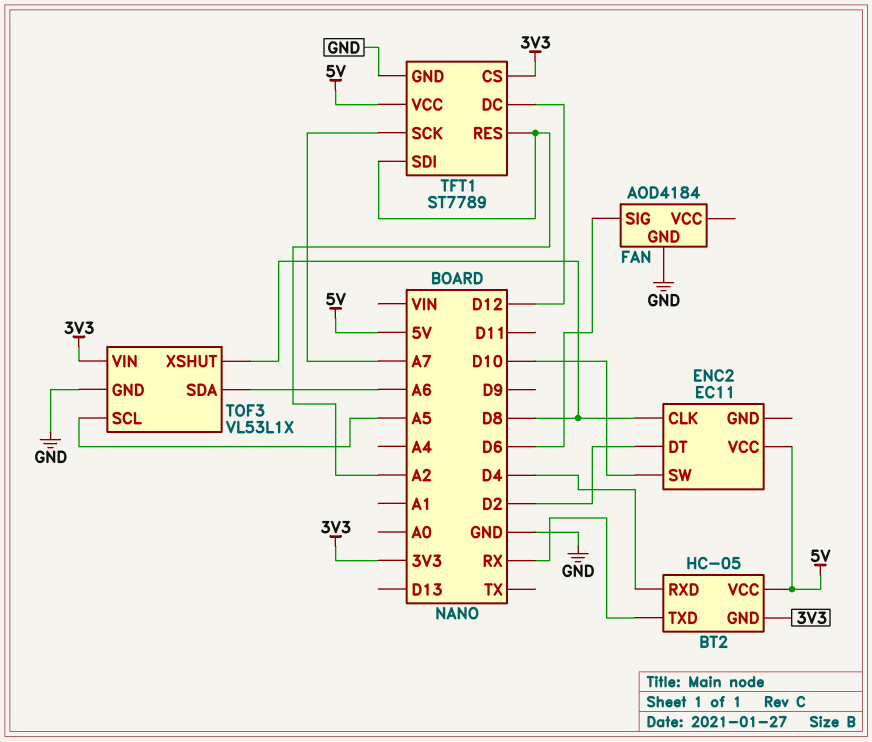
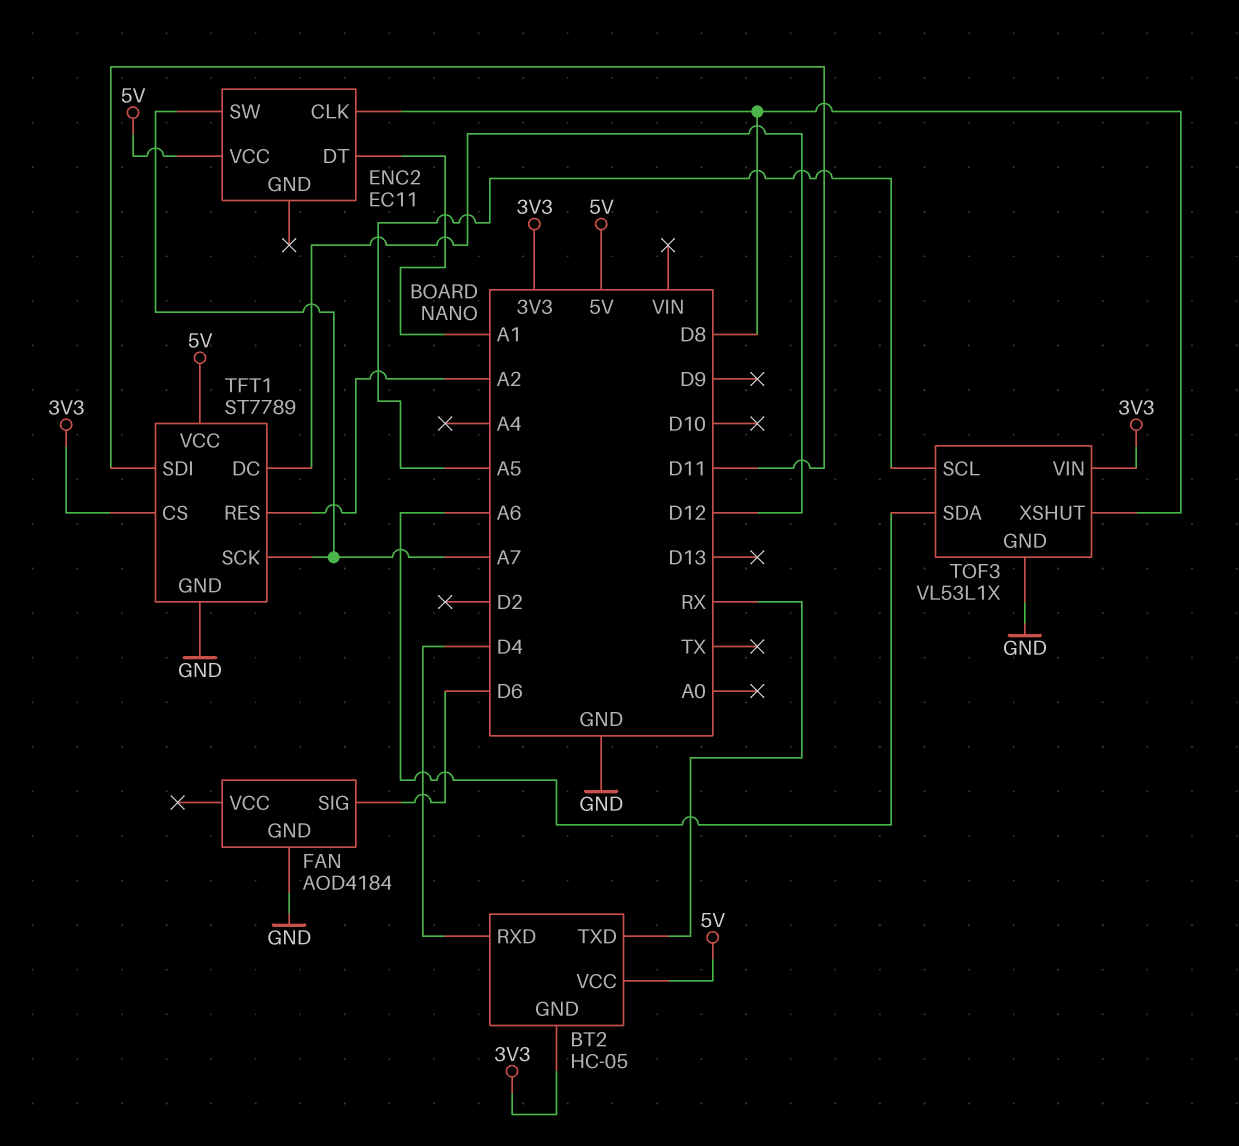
ENC2 pin DT: D2 -> A1
ENC2 pin SW: D10 -> A7
TFT1 pin SDI: A2 -> D11

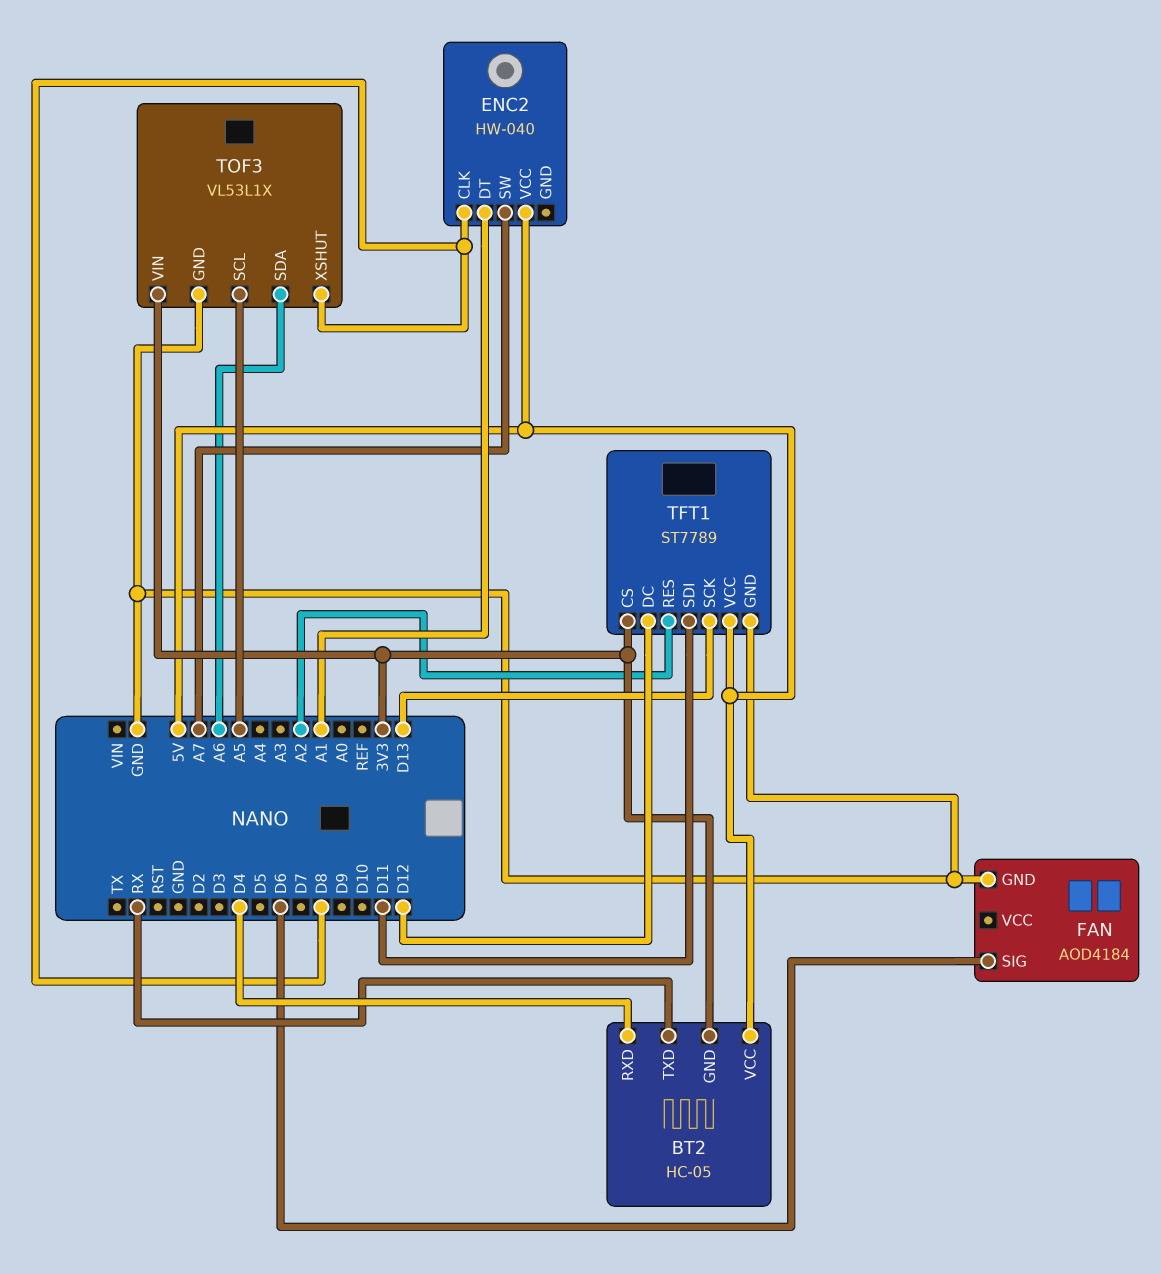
ENC2: EC11 -> HW-040
TFT1 pin SCK: A7 -> D13

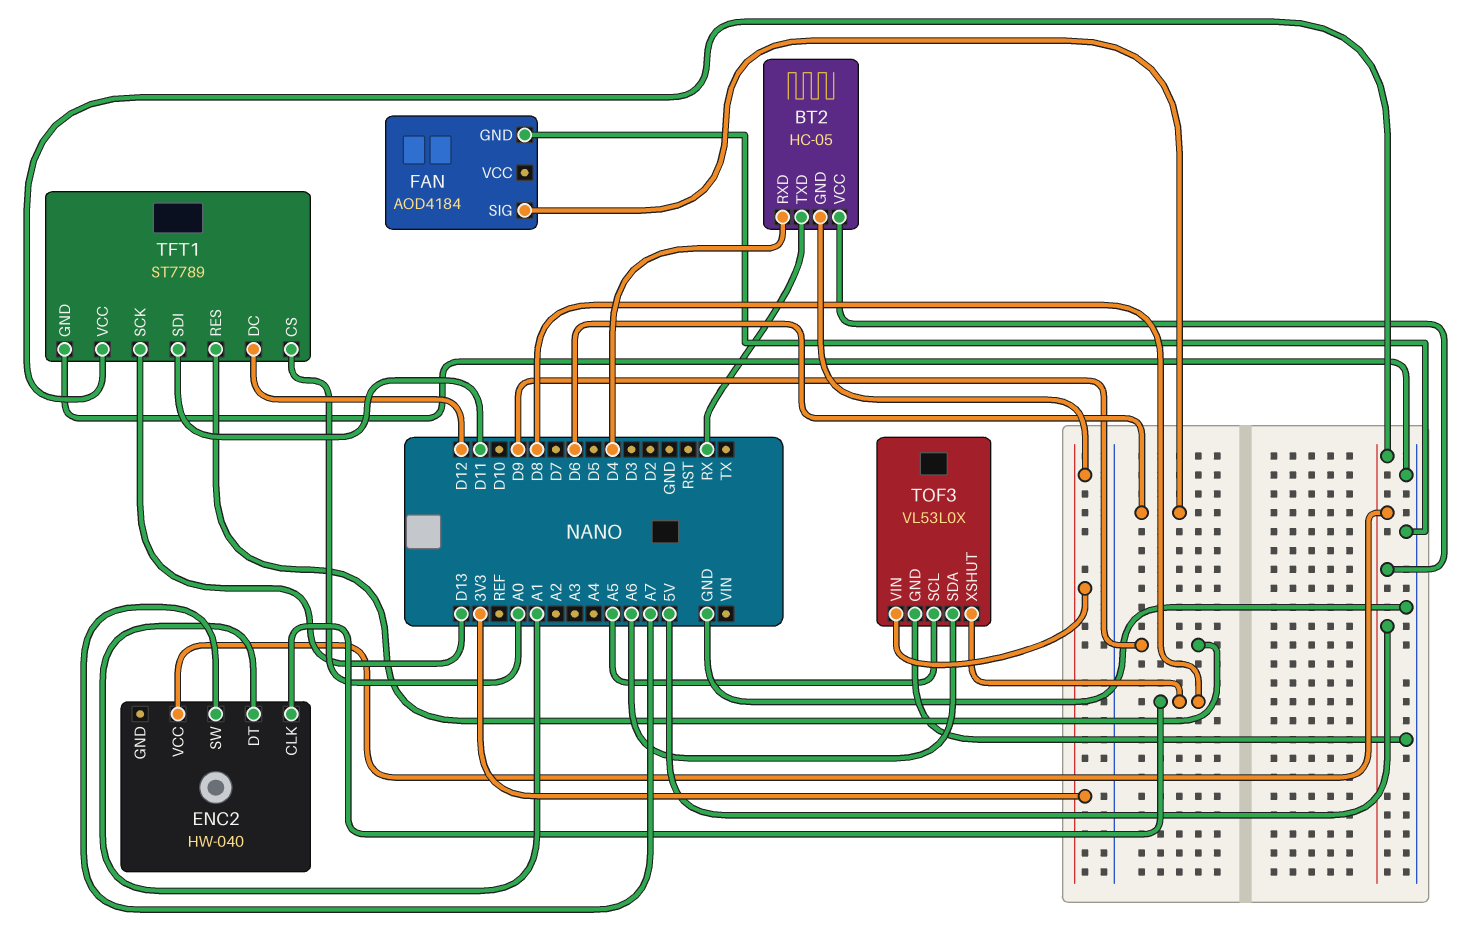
TFT1 pin CS: 3V3 -> A0
TFT1 pin RES: A2 -> D9
TOF3: VL53L1X -> VL53L0X

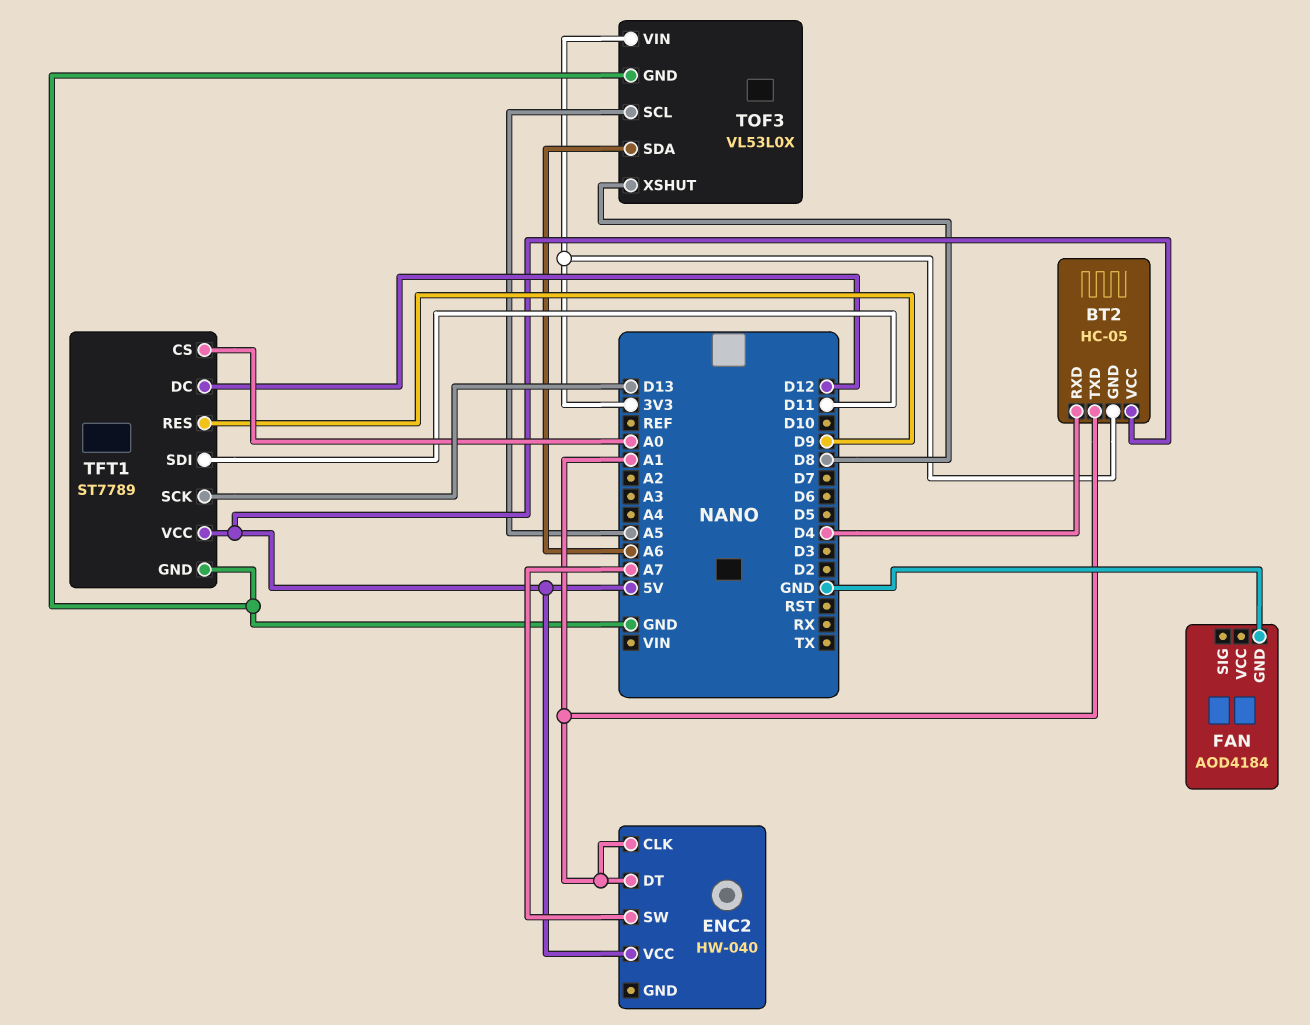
BT2 pin TXD: RX -> A1
ENC2 pin CLK: D8 -> A1
FAN pin SIG: D6 -> none

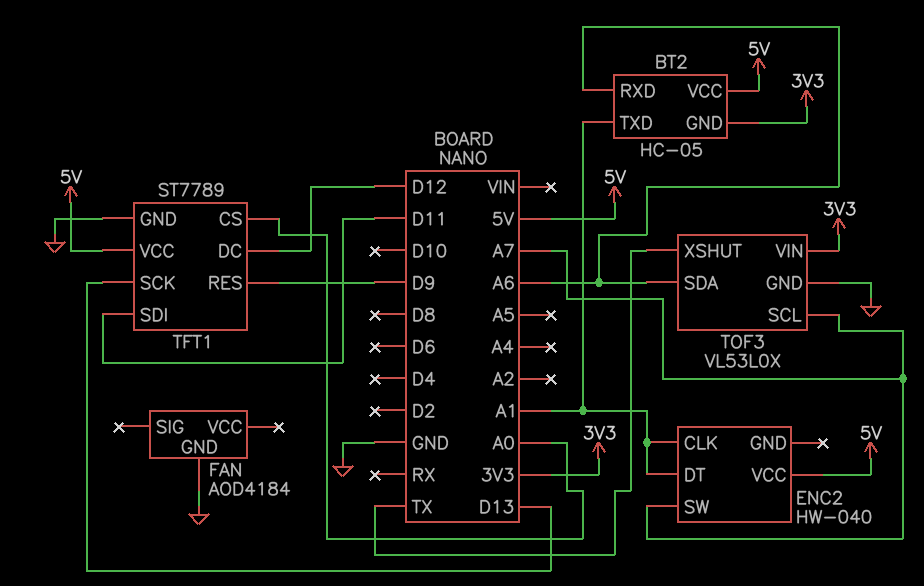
BT2 pin RXD: D4 -> A6
TOF3 pin SCL: A5 -> A7
TOF3 pin XSHUT: D8 -> TX

